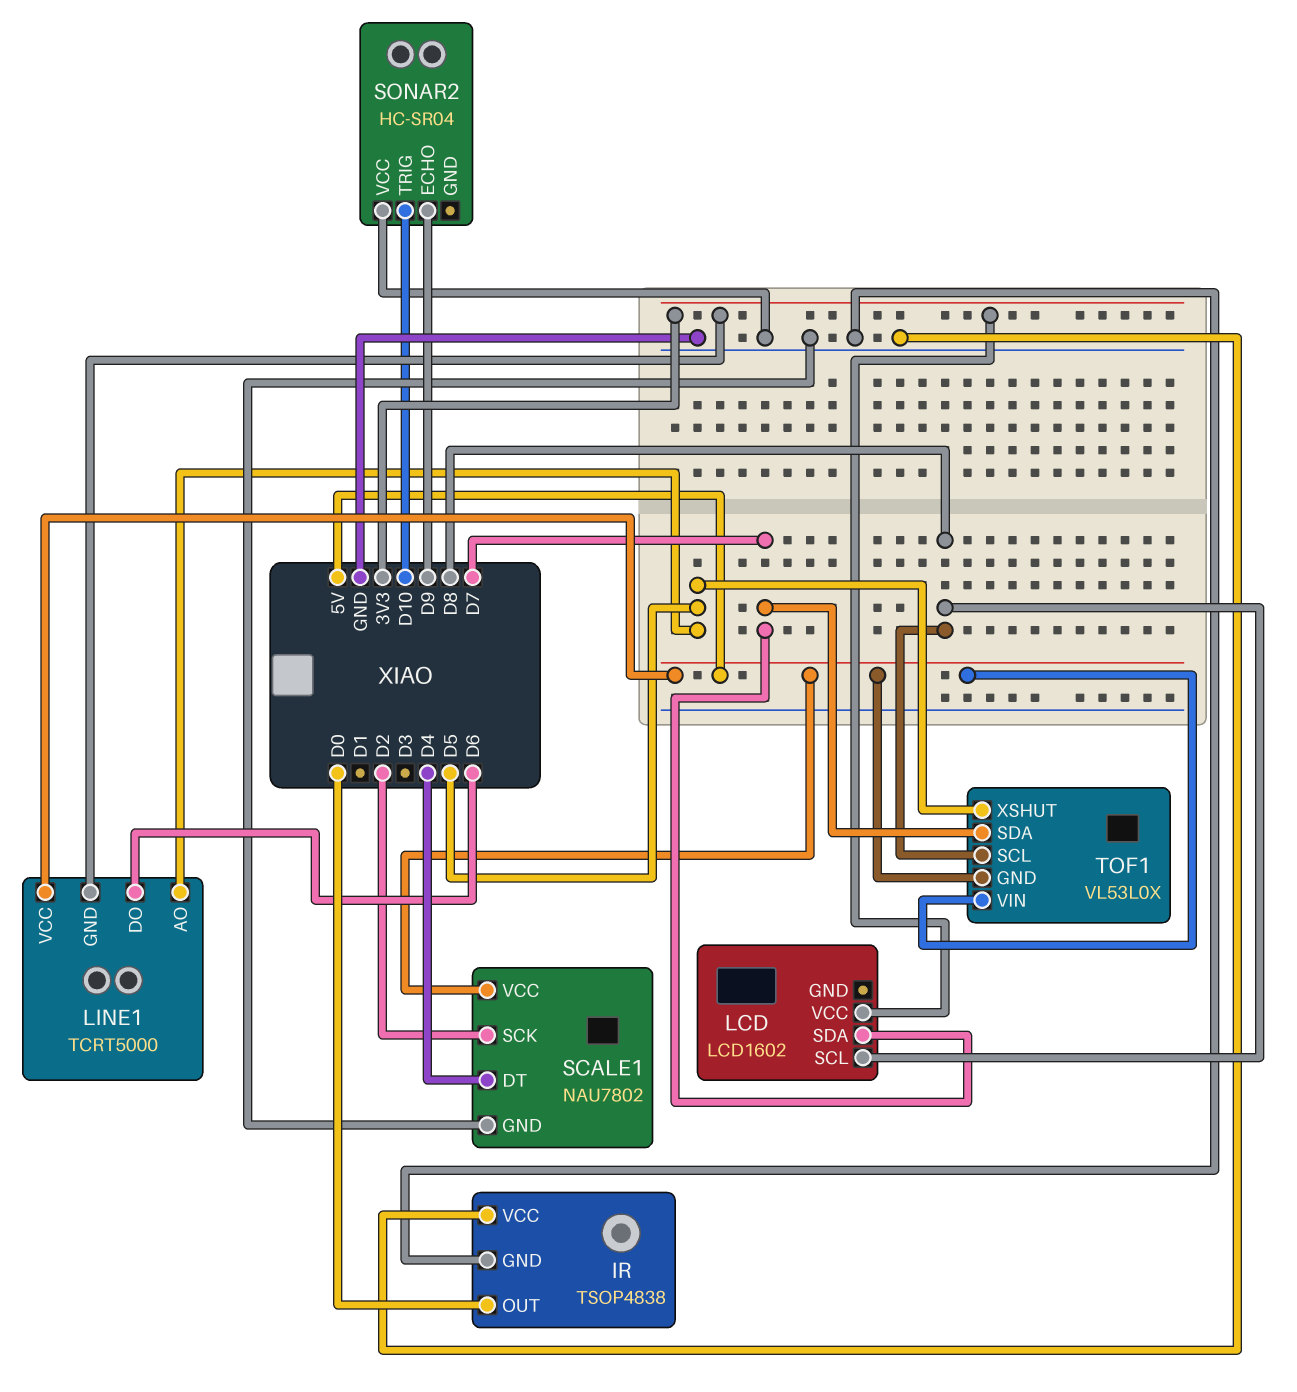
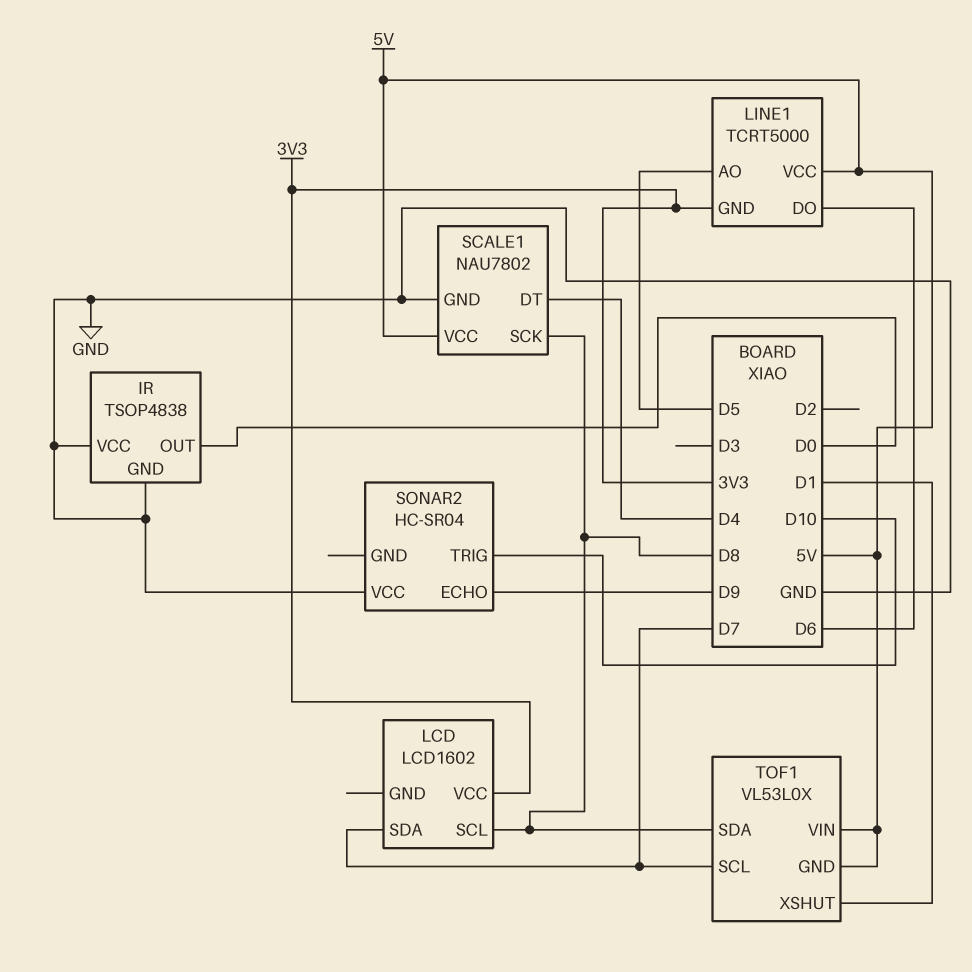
SCALE1 pin SCK: D2 -> D8
TOF1 pin SCL: D8 -> D7
TOF1 pin SDA: D7 -> D8
TOF1 pin XSHUT: D5 -> D1

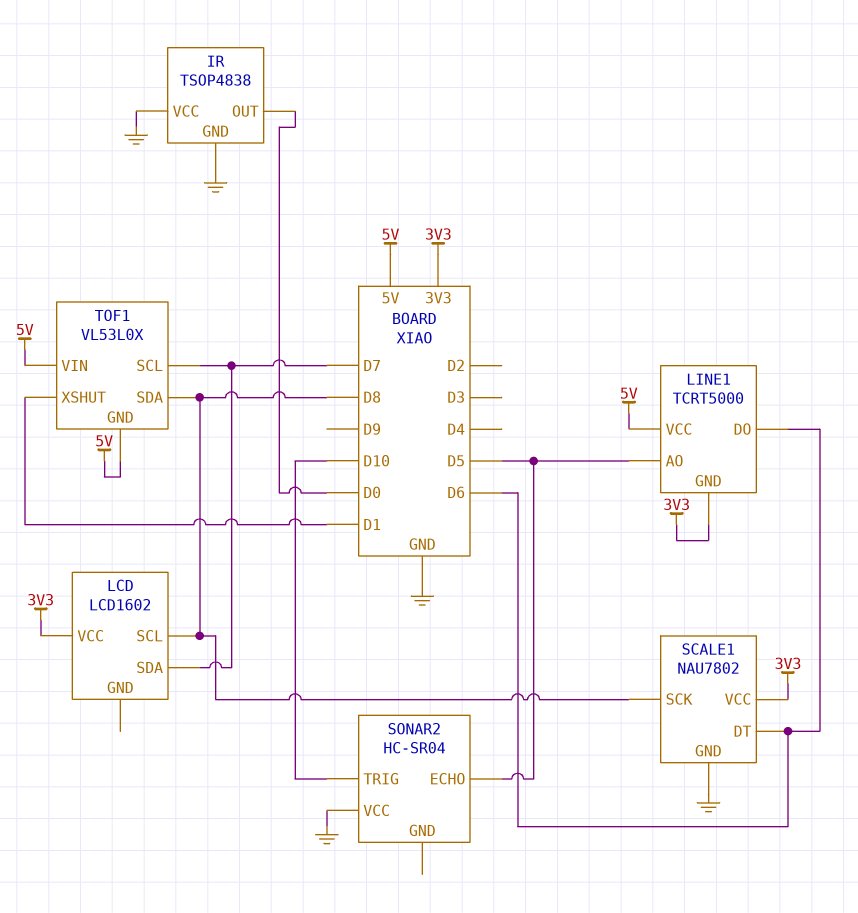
SCALE1 pin DT: D4 -> D6
SCALE1 pin VCC: 5V -> 3V3
SONAR2 pin ECHO: D9 -> D5

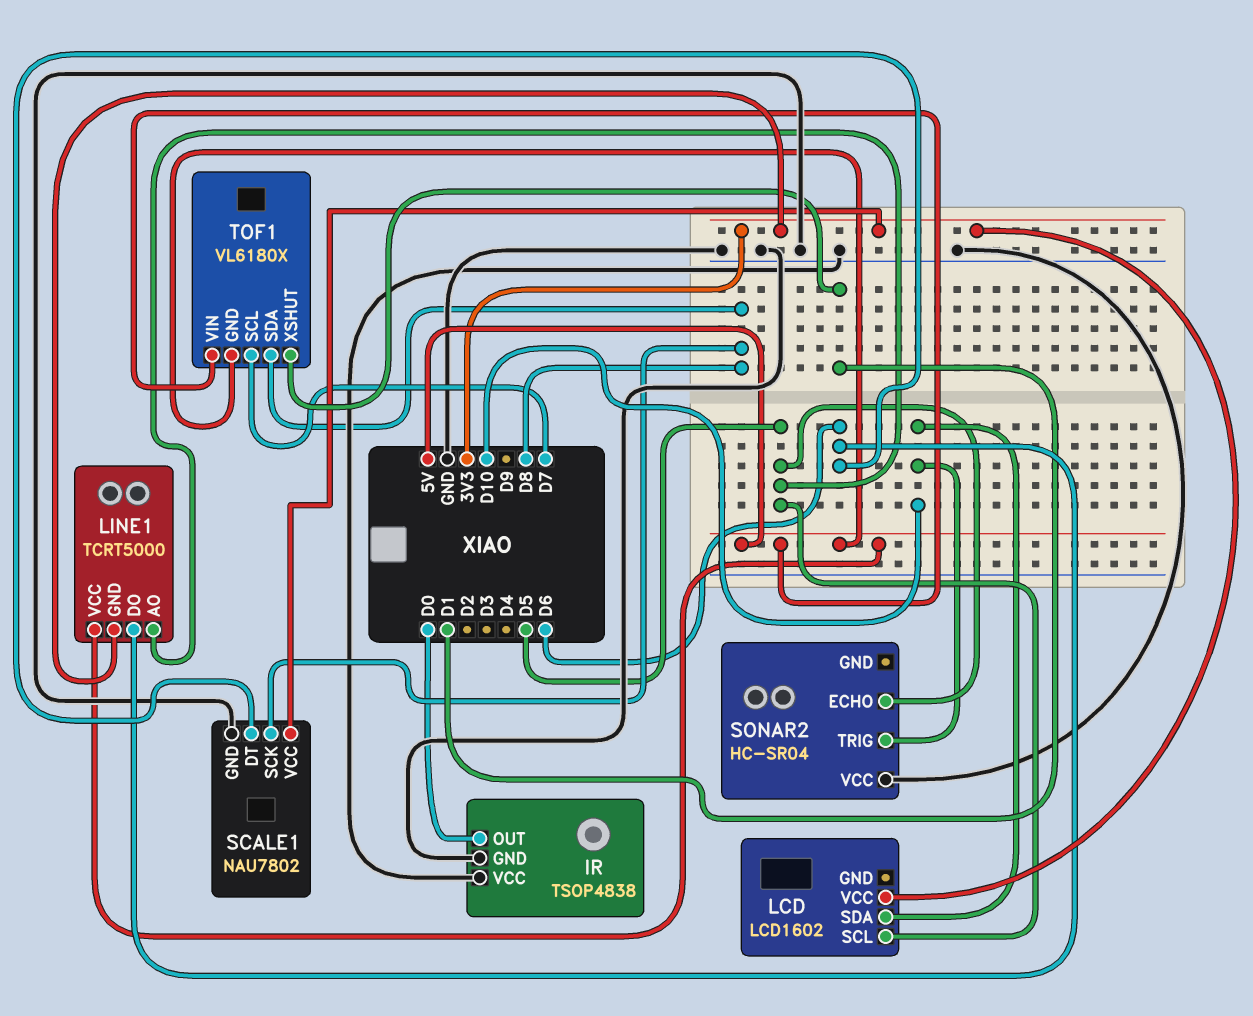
LCD pin SCL: D8 -> D5
LCD pin SDA: D7 -> D10
TOF1: VL53L0X -> VL6180X

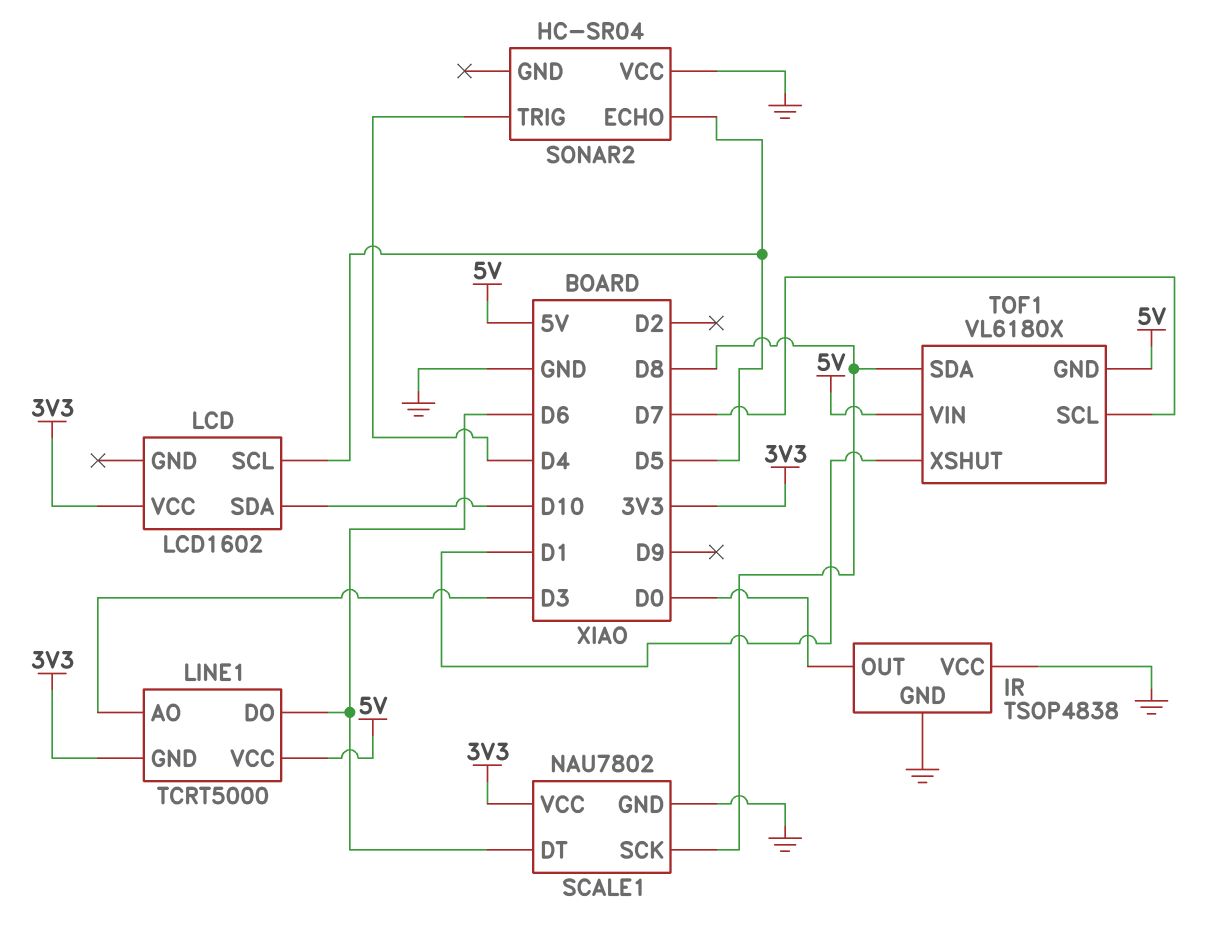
LINE1 pin AO: D5 -> D3
SONAR2 pin TRIG: D10 -> D4

